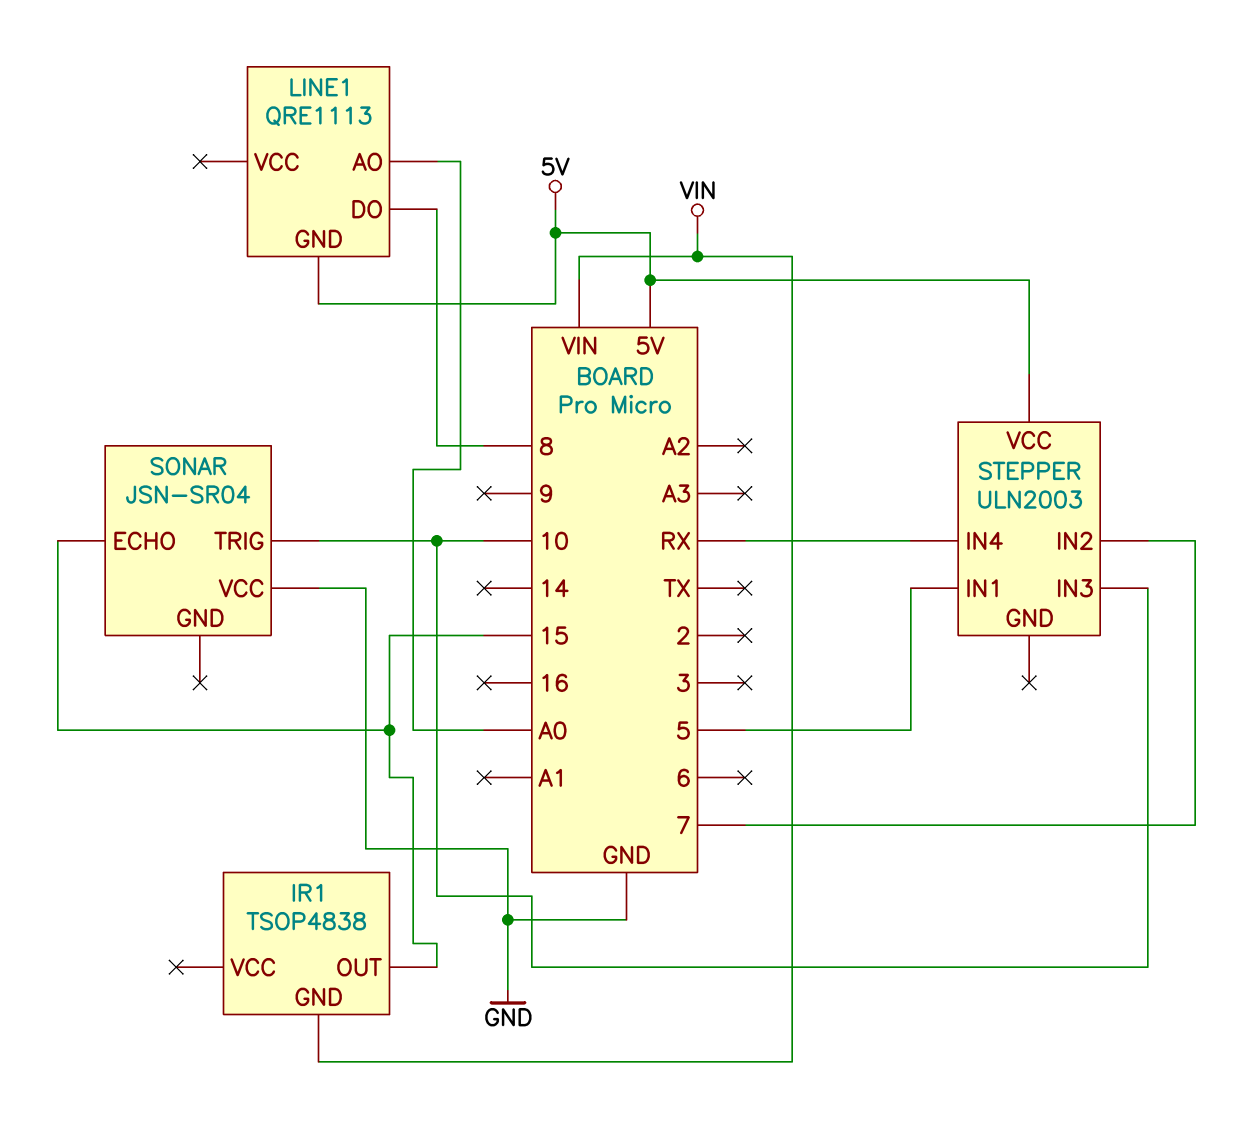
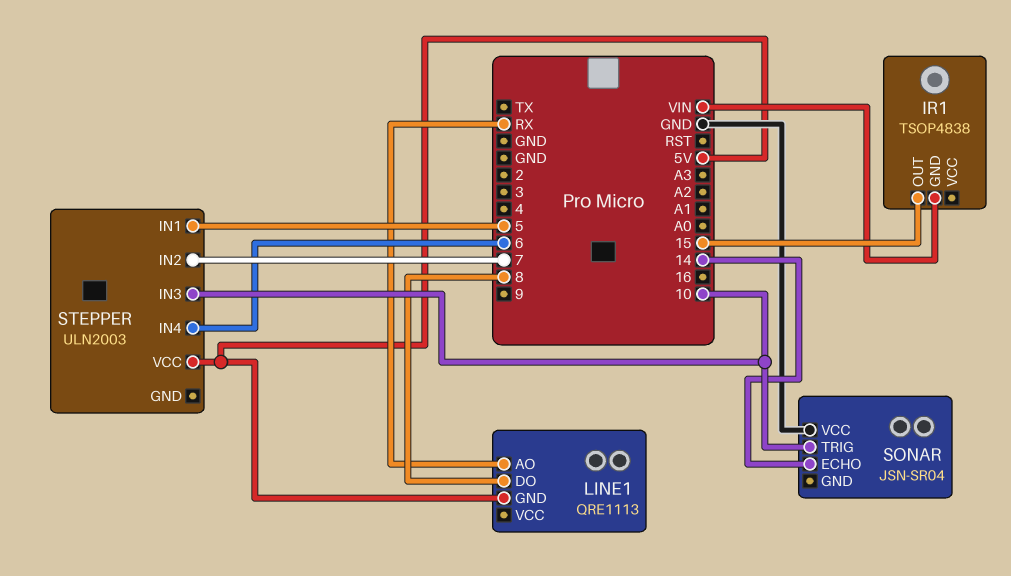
LINE1 pin AO: A0 -> RX
SONAR pin ECHO: 15 -> 14
STEPPER pin IN4: RX -> 6

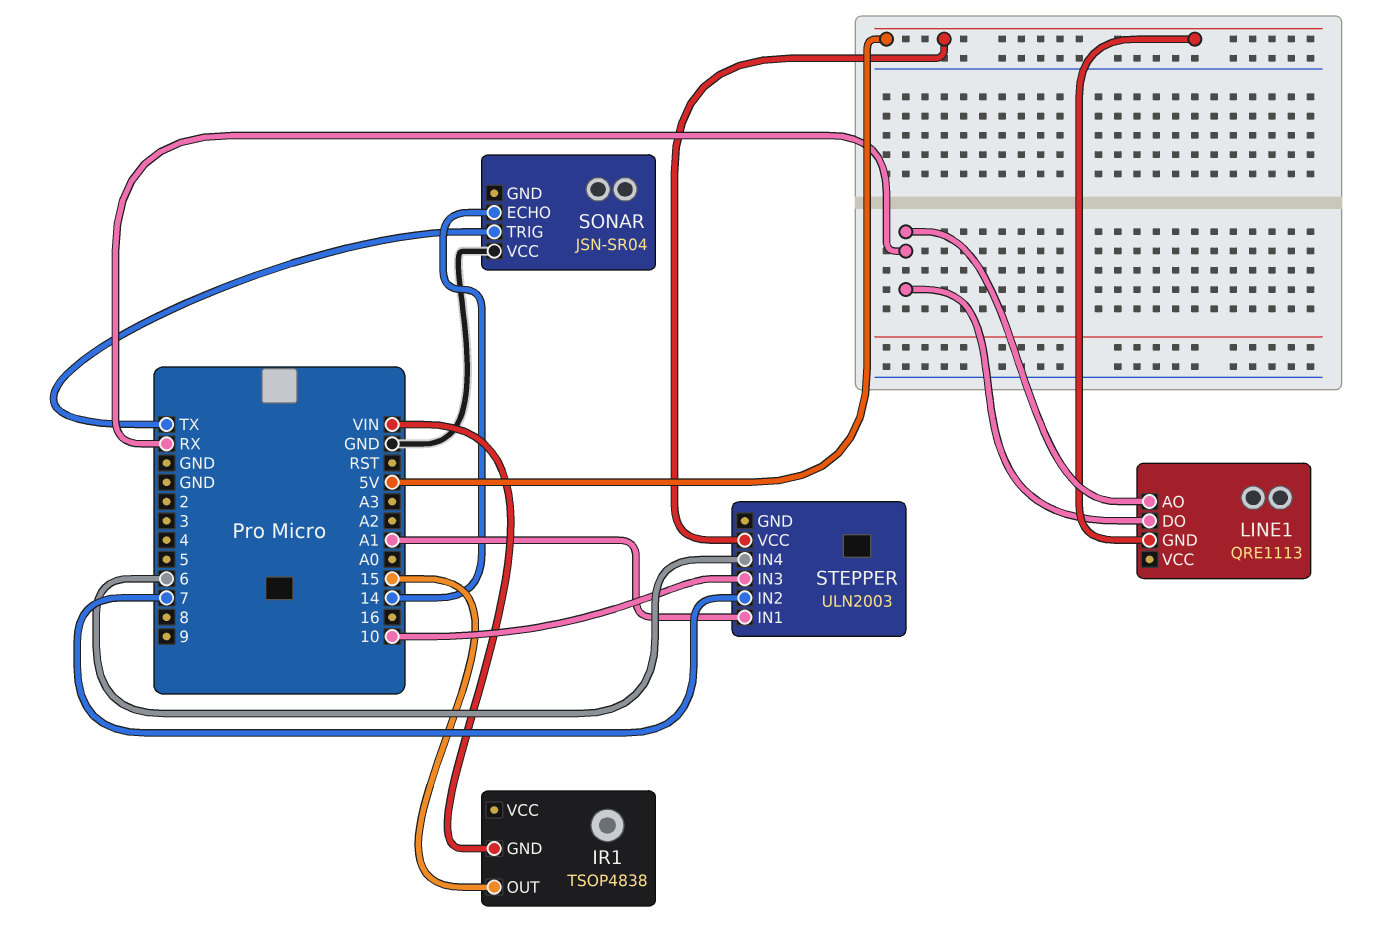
LINE1 pin DO: 8 -> RX
SONAR pin TRIG: 10 -> TX
STEPPER pin IN1: 5 -> A1

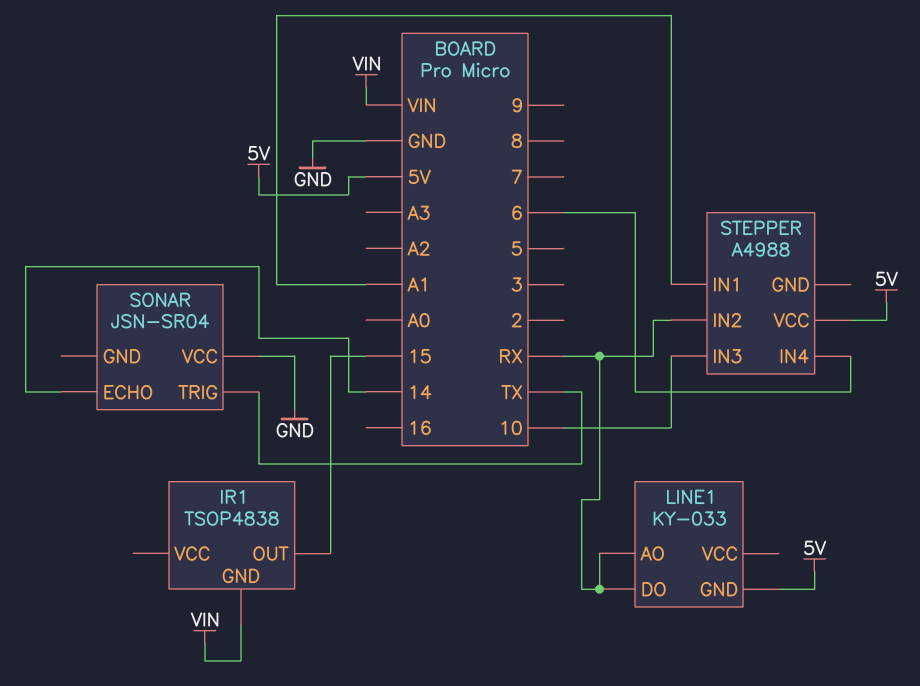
LINE1: QRE1113 -> KY-033
STEPPER: ULN2003 -> A4988
STEPPER pin IN2: 7 -> RX

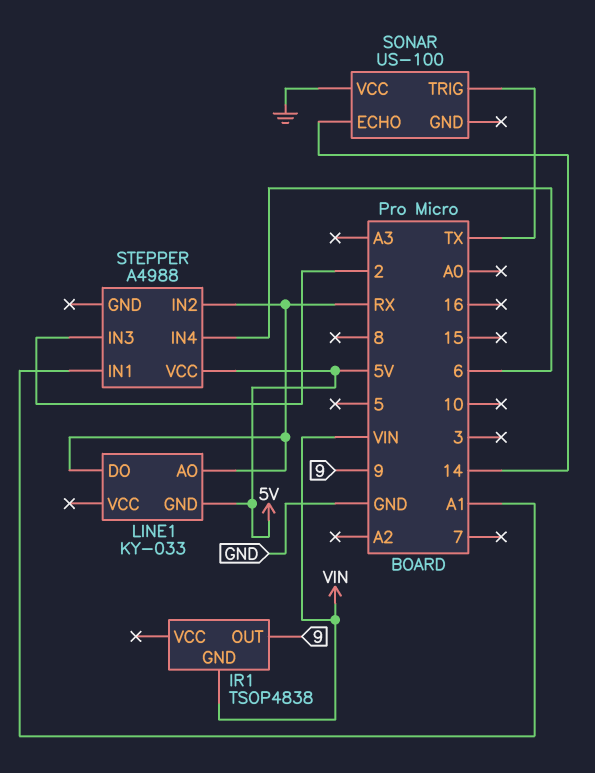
IR1 pin OUT: 15 -> 9
SONAR: JSN-SR04 -> US-100
STEPPER pin IN3: 10 -> 2

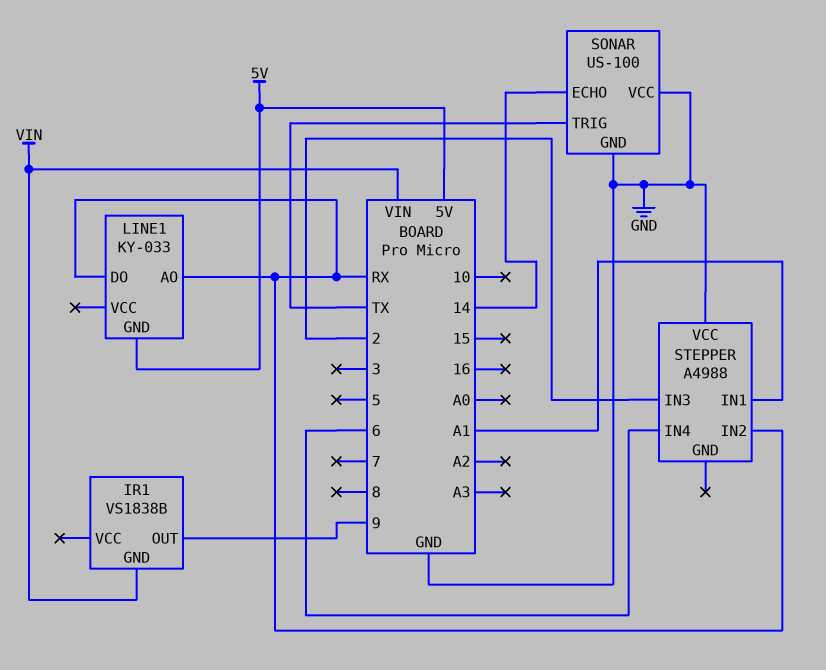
IR1: TSOP4838 -> VS1838B
SONAR pin GND: none -> GND
STEPPER pin VCC: 5V -> GND

